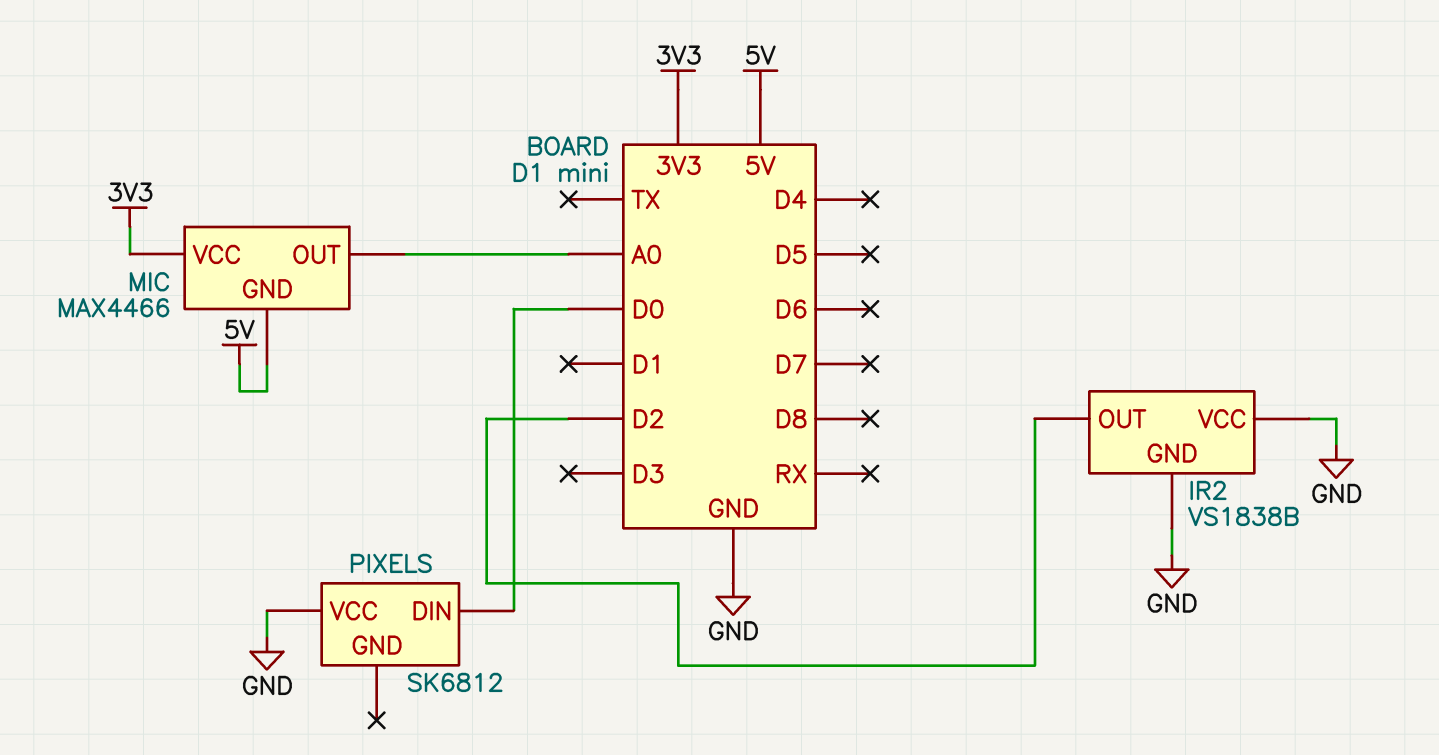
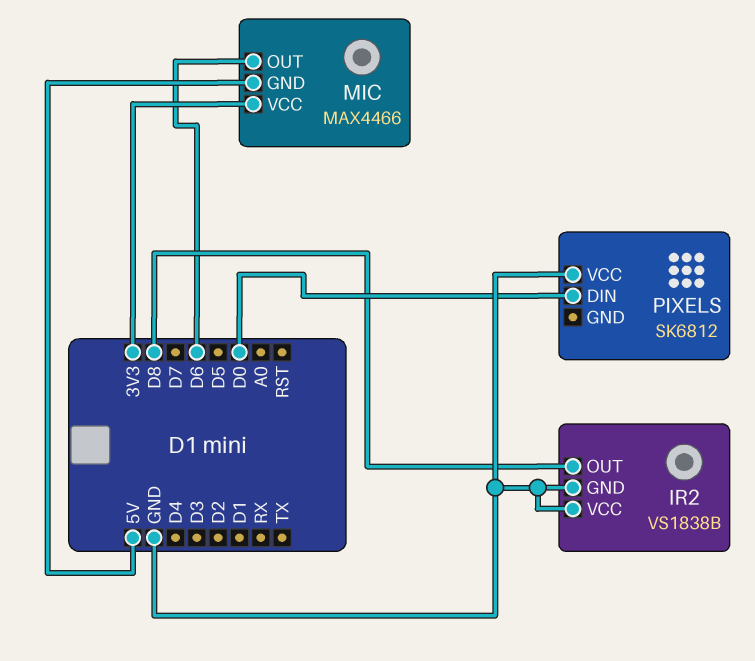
IR2 pin OUT: D2 -> D8
MIC pin OUT: A0 -> D6

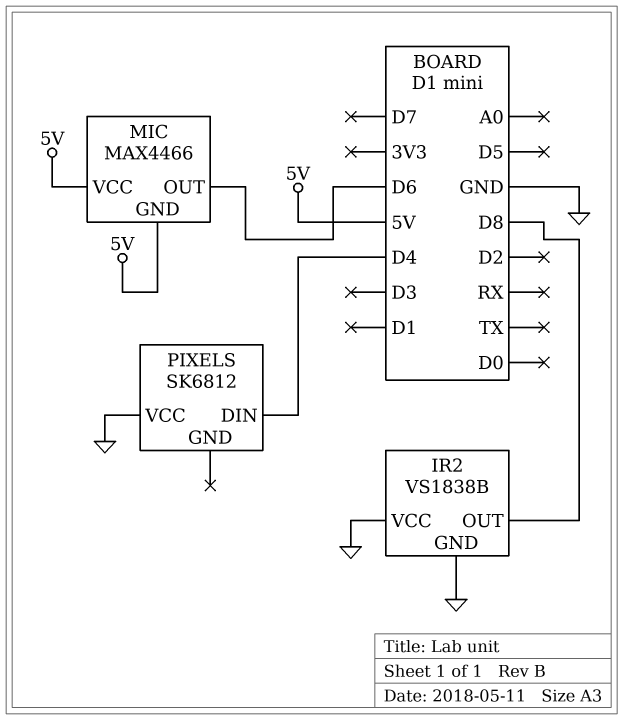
MIC pin VCC: 3V3 -> 5V
PIXELS pin DIN: D0 -> D4

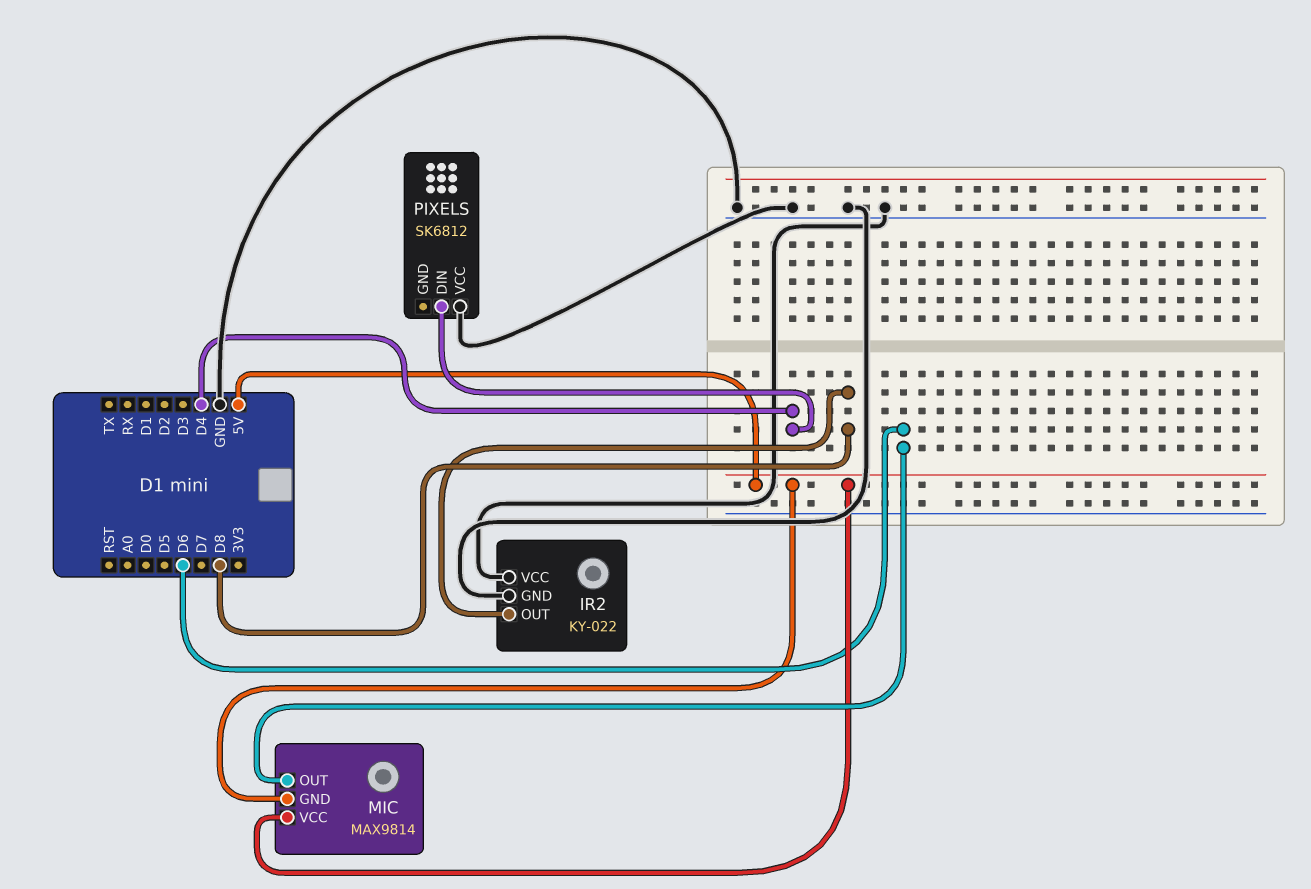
IR2: VS1838B -> KY-022
MIC: MAX4466 -> MAX9814

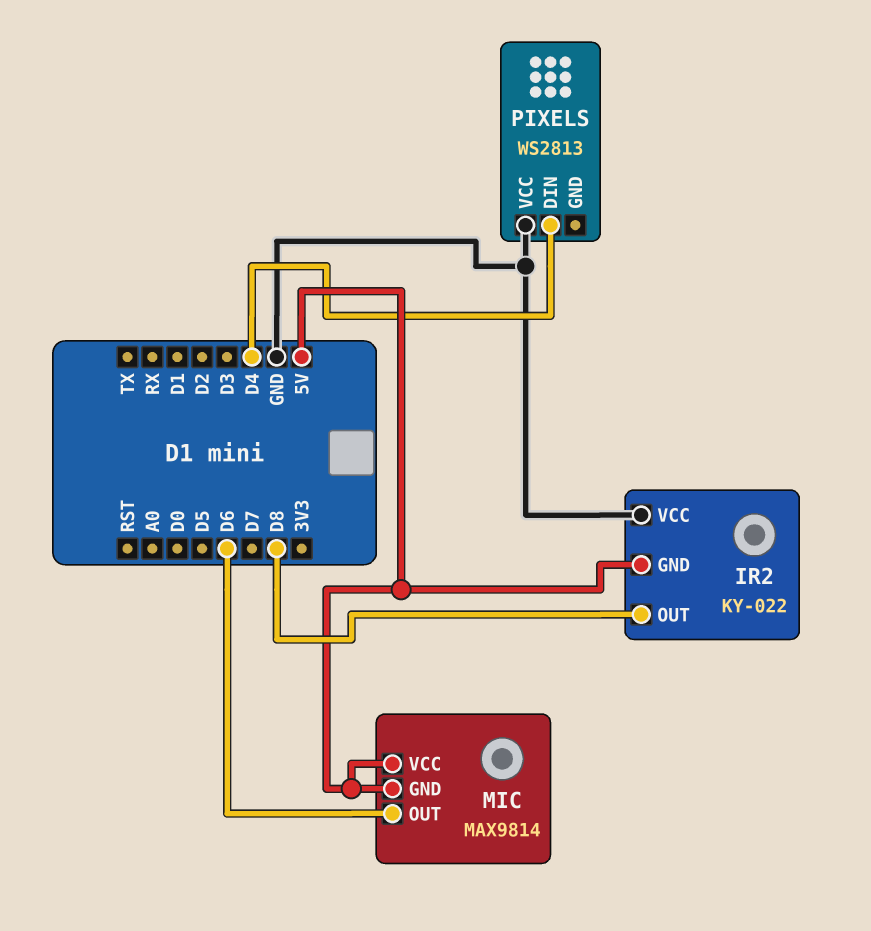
IR2 pin GND: GND -> 5V
PIXELS: SK6812 -> WS2813

